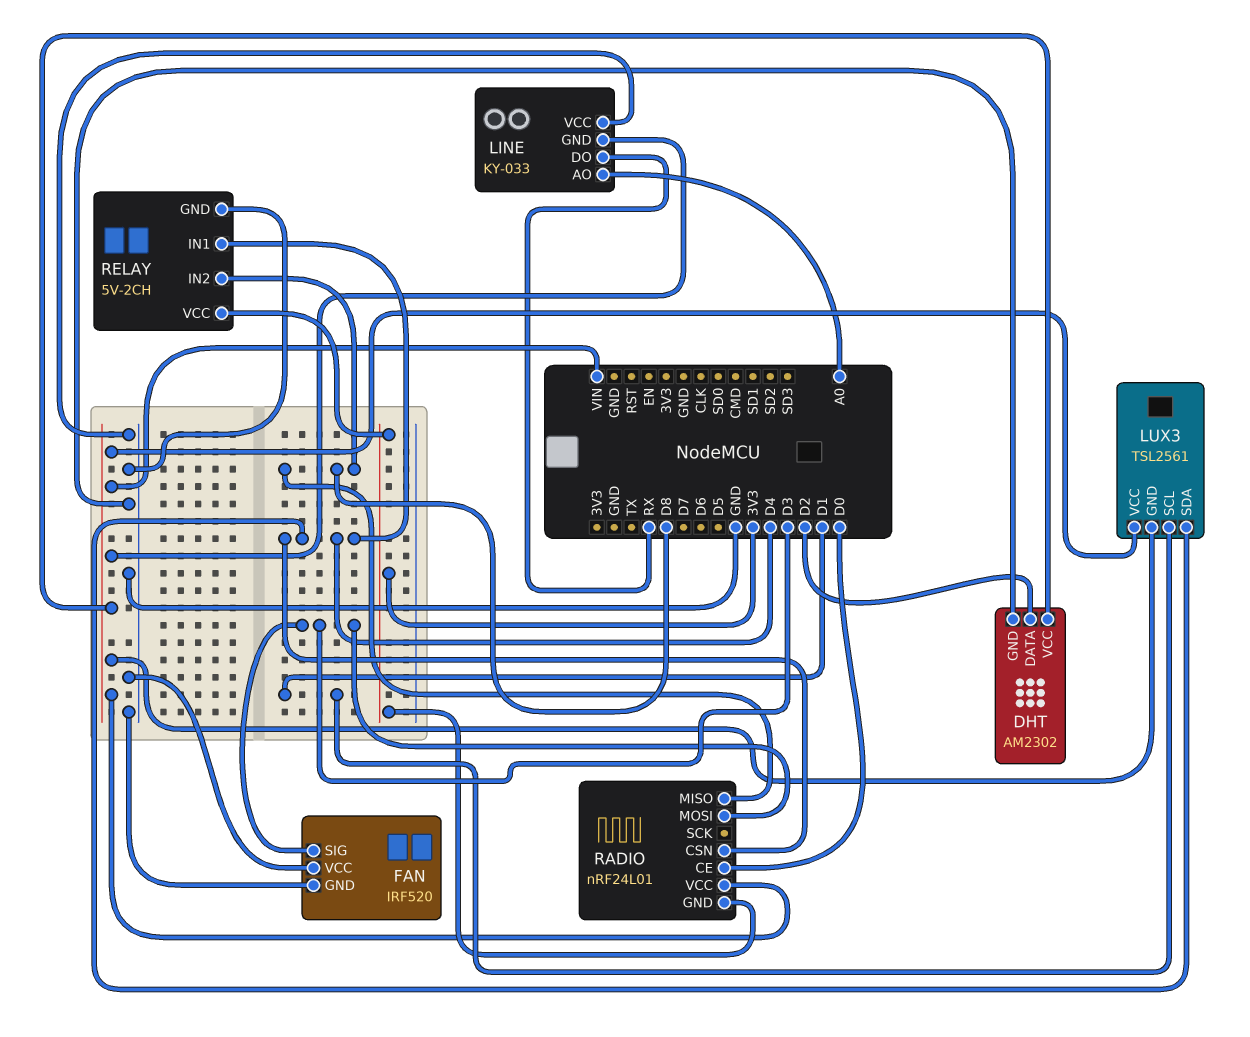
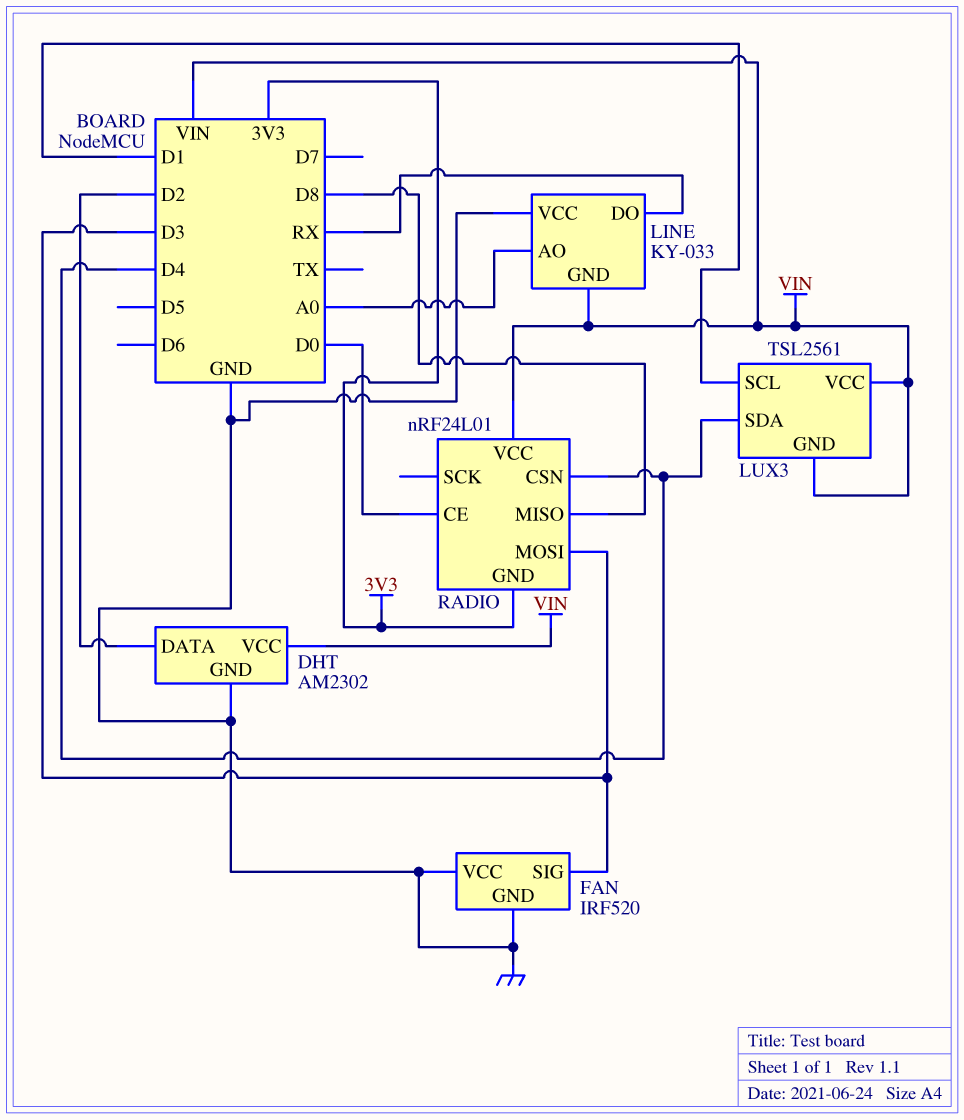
RELAY: 5V-2CH -> none
RELAY pin GND: GND -> none
RELAY pin IN1: D4 -> none
RELAY pin IN2: D8 -> none
RELAY pin VCC: 3V3 -> none

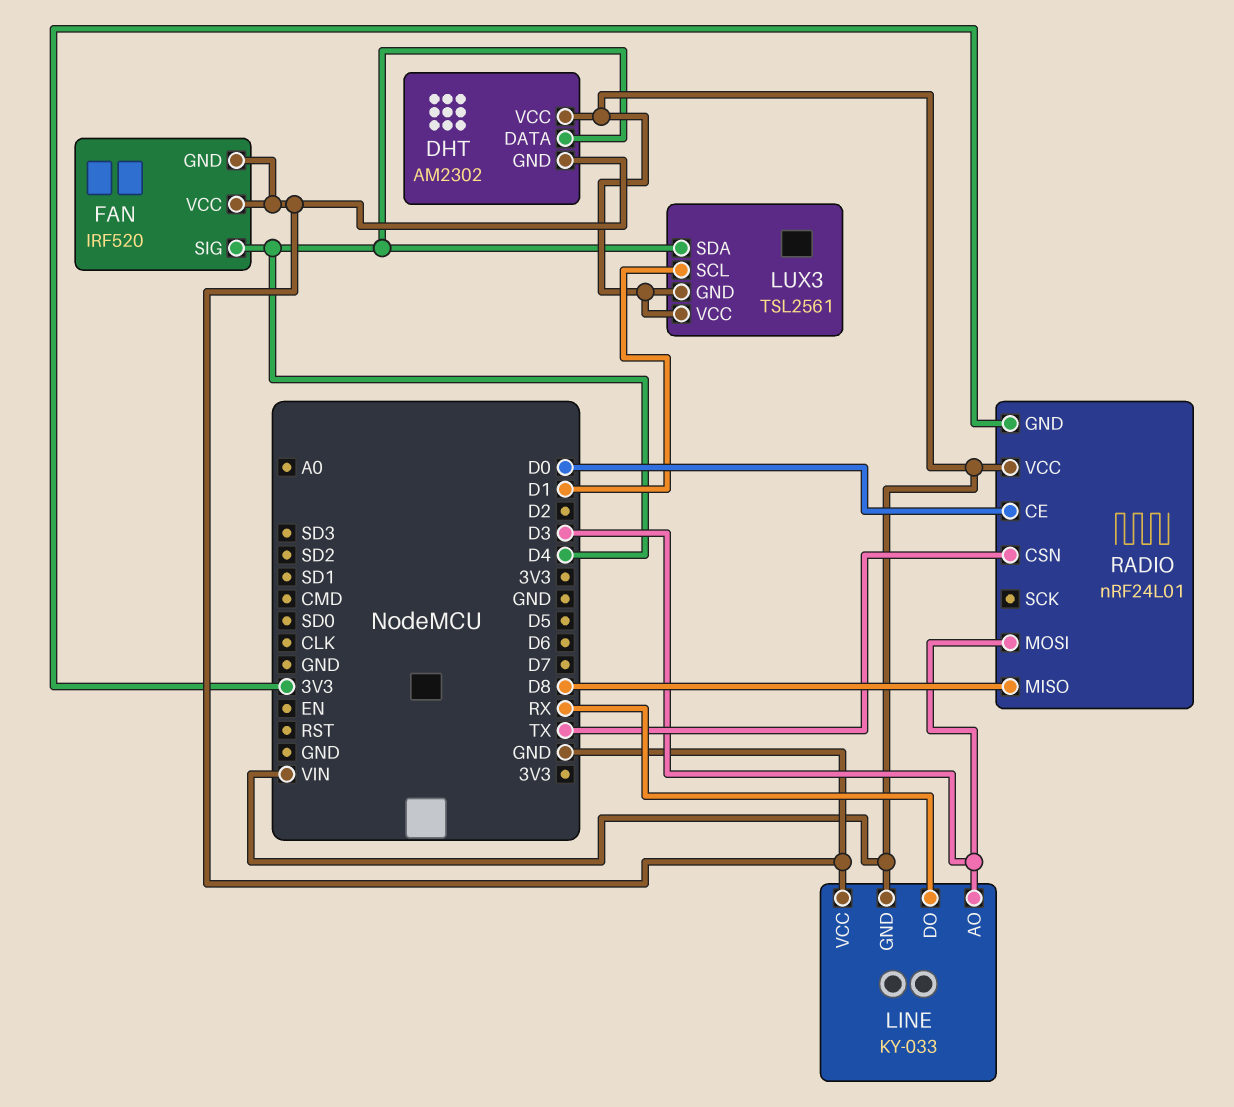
DHT pin DATA: D2 -> D4
FAN pin SIG: D3 -> D4
LINE pin AO: A0 -> D3
RADIO pin CSN: D4 -> TX

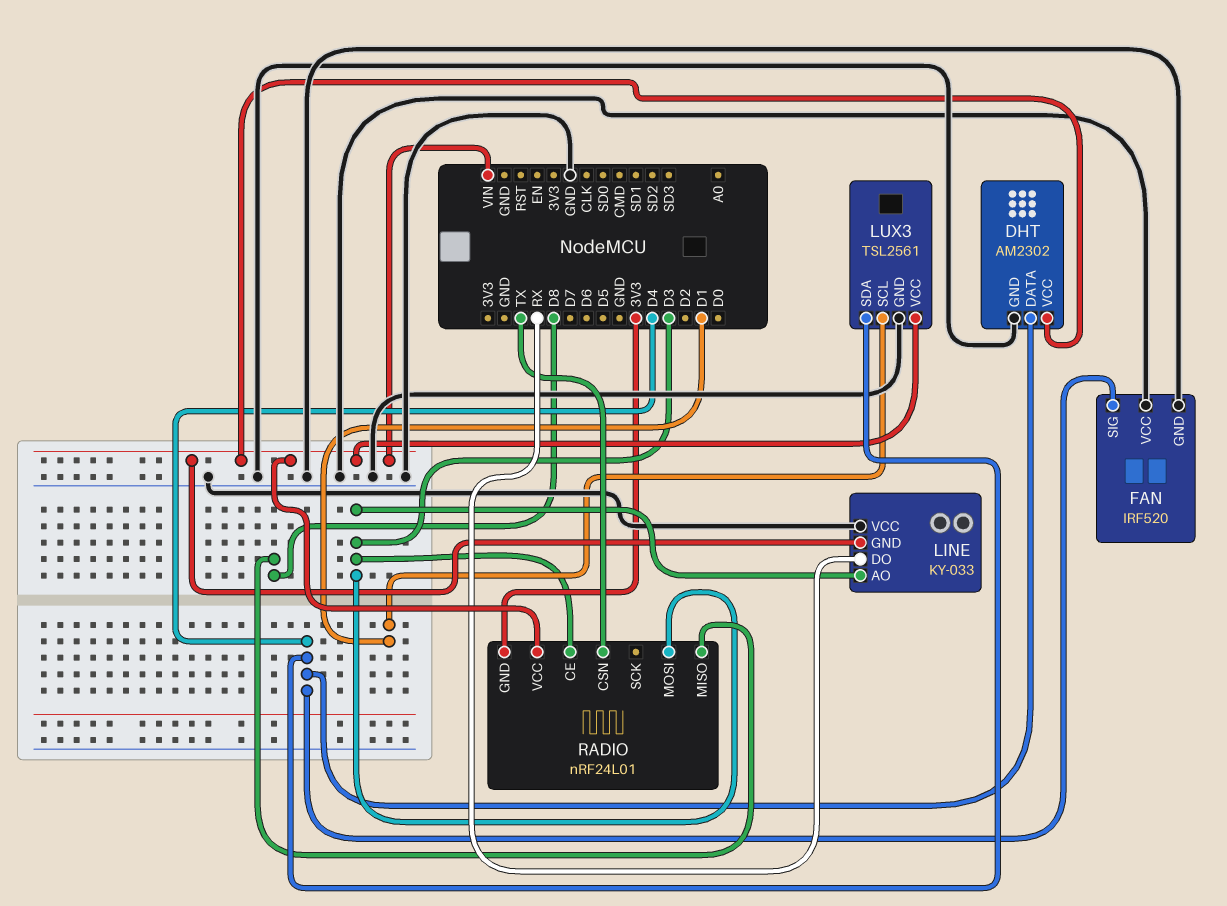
LUX3 pin GND: VIN -> GND
RADIO pin CE: D0 -> D3

